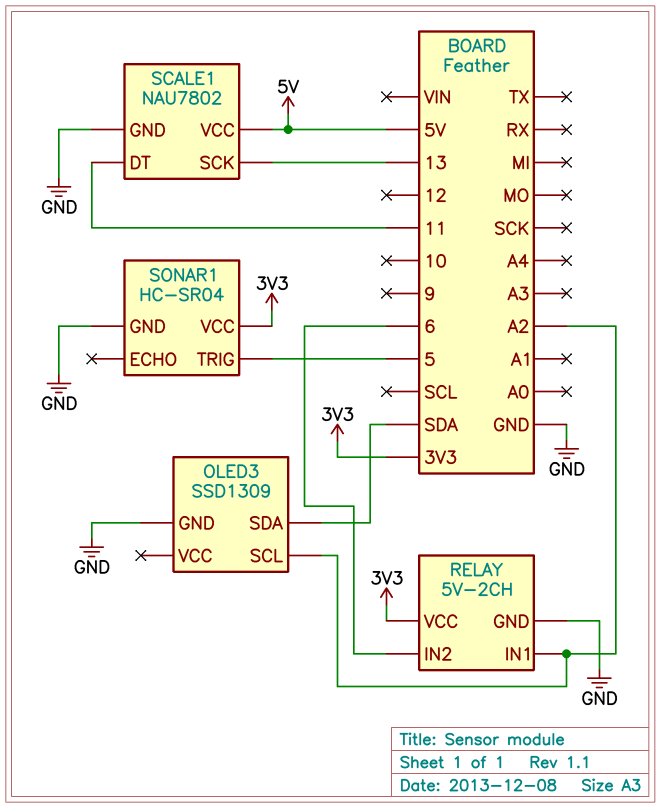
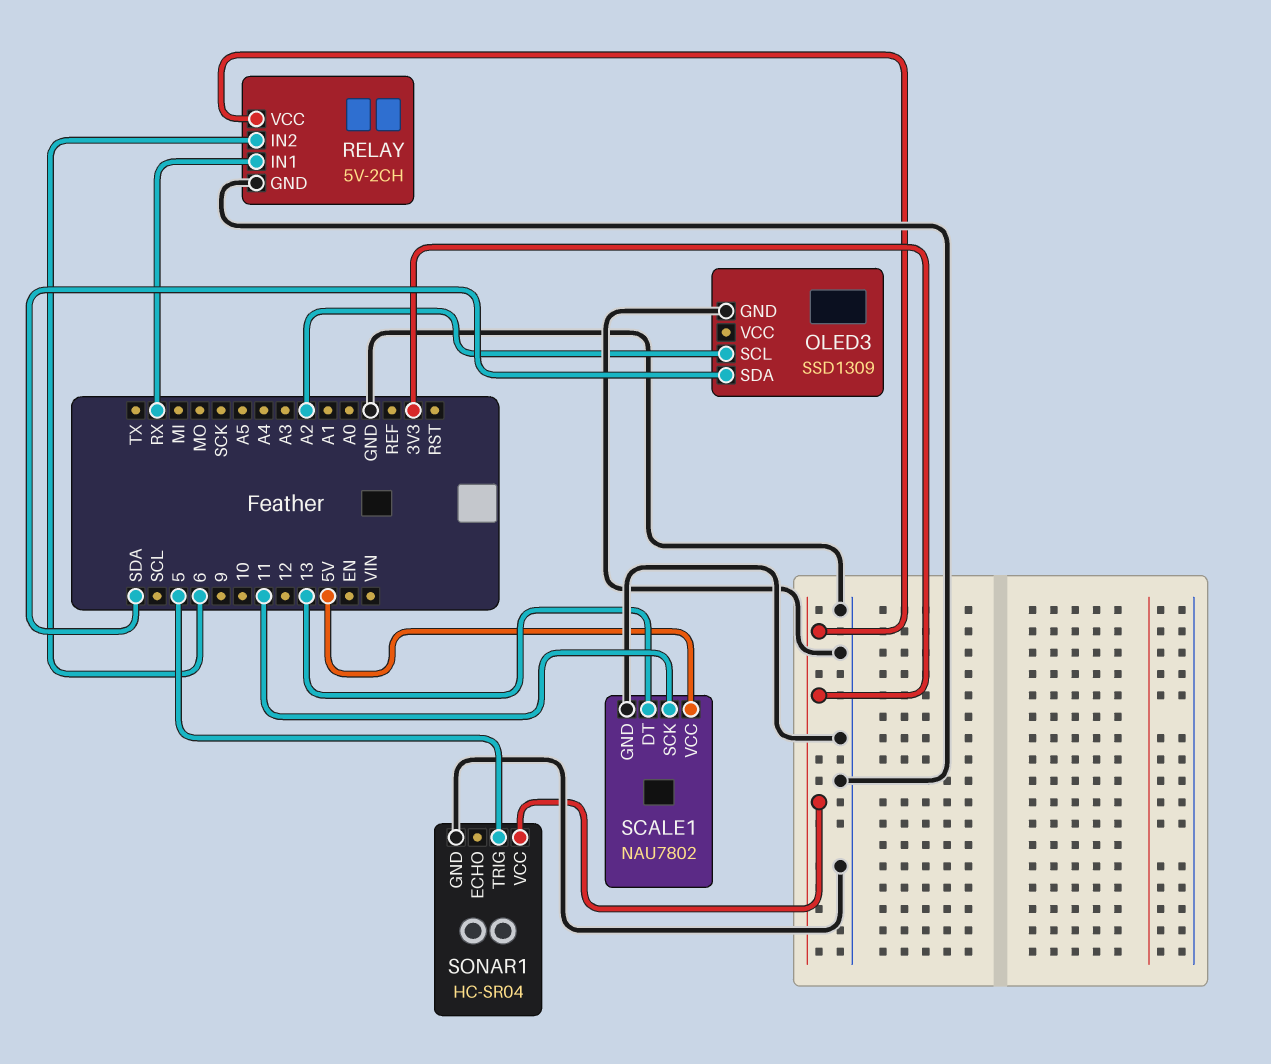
RELAY pin IN1: A2 -> RX
SCALE1 pin DT: 11 -> 13
SCALE1 pin SCK: 13 -> 11

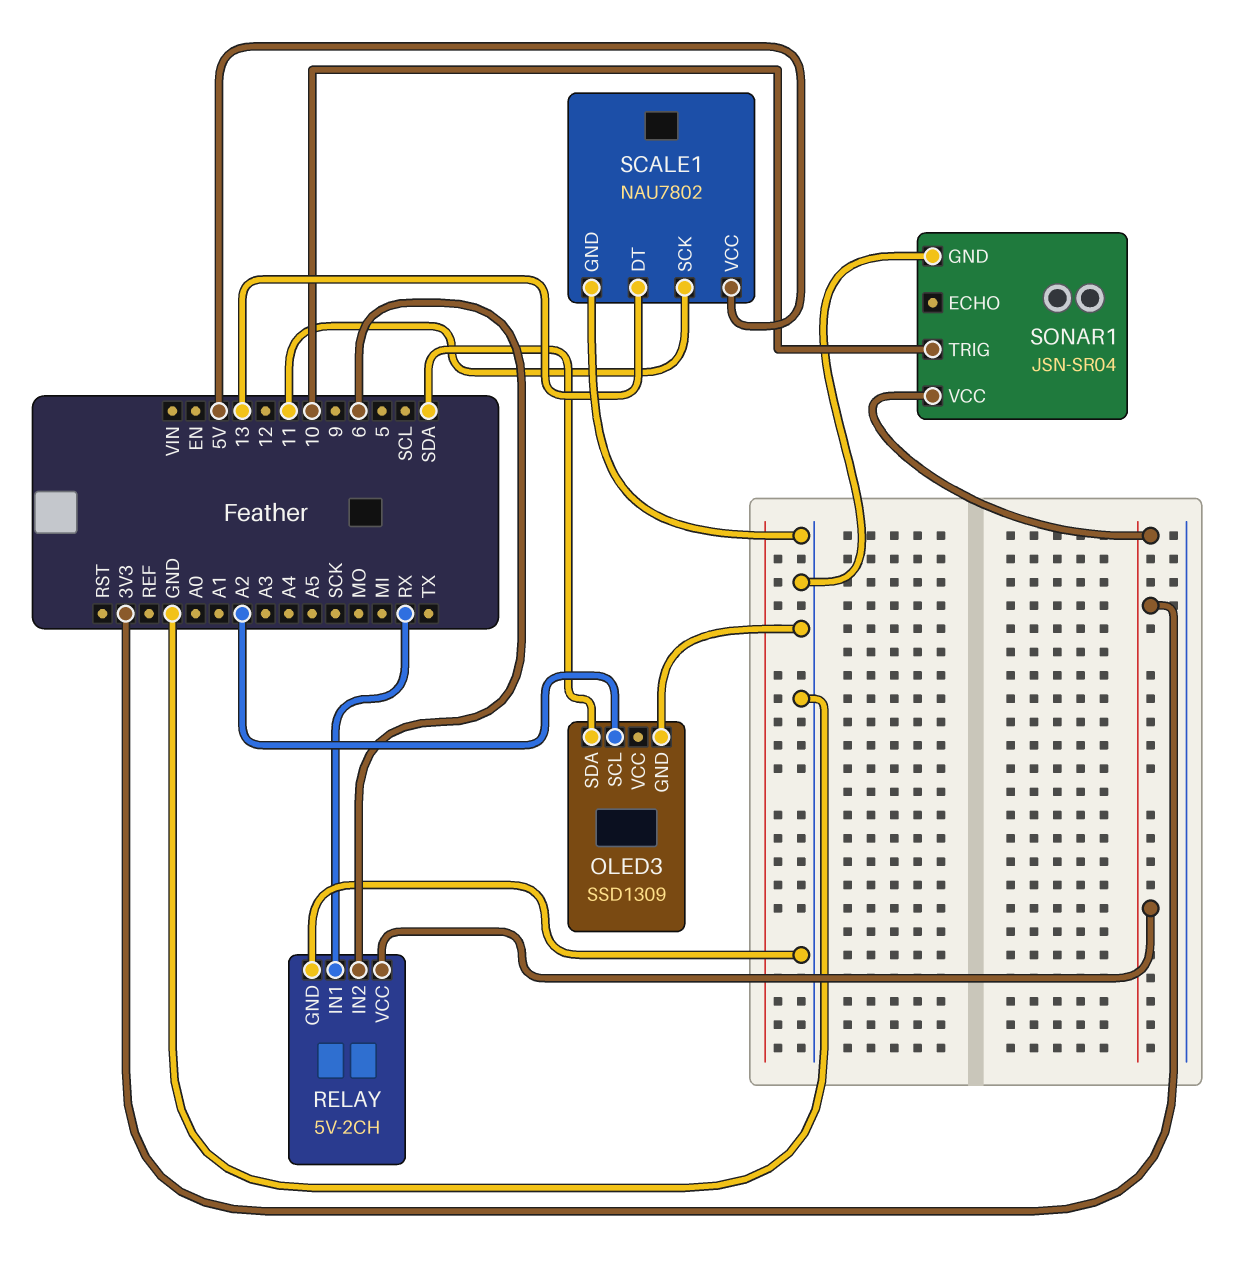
SONAR1: HC-SR04 -> JSN-SR04
SONAR1 pin TRIG: 5 -> 10

